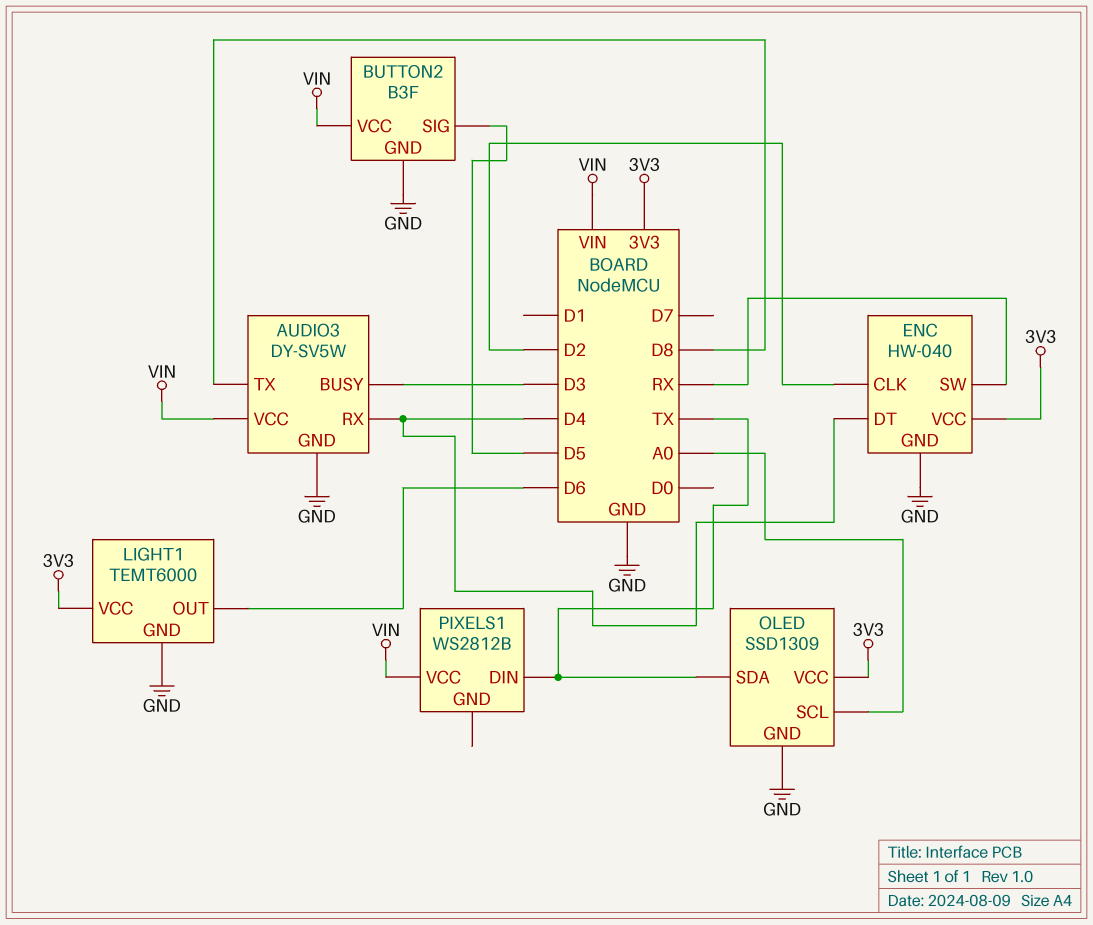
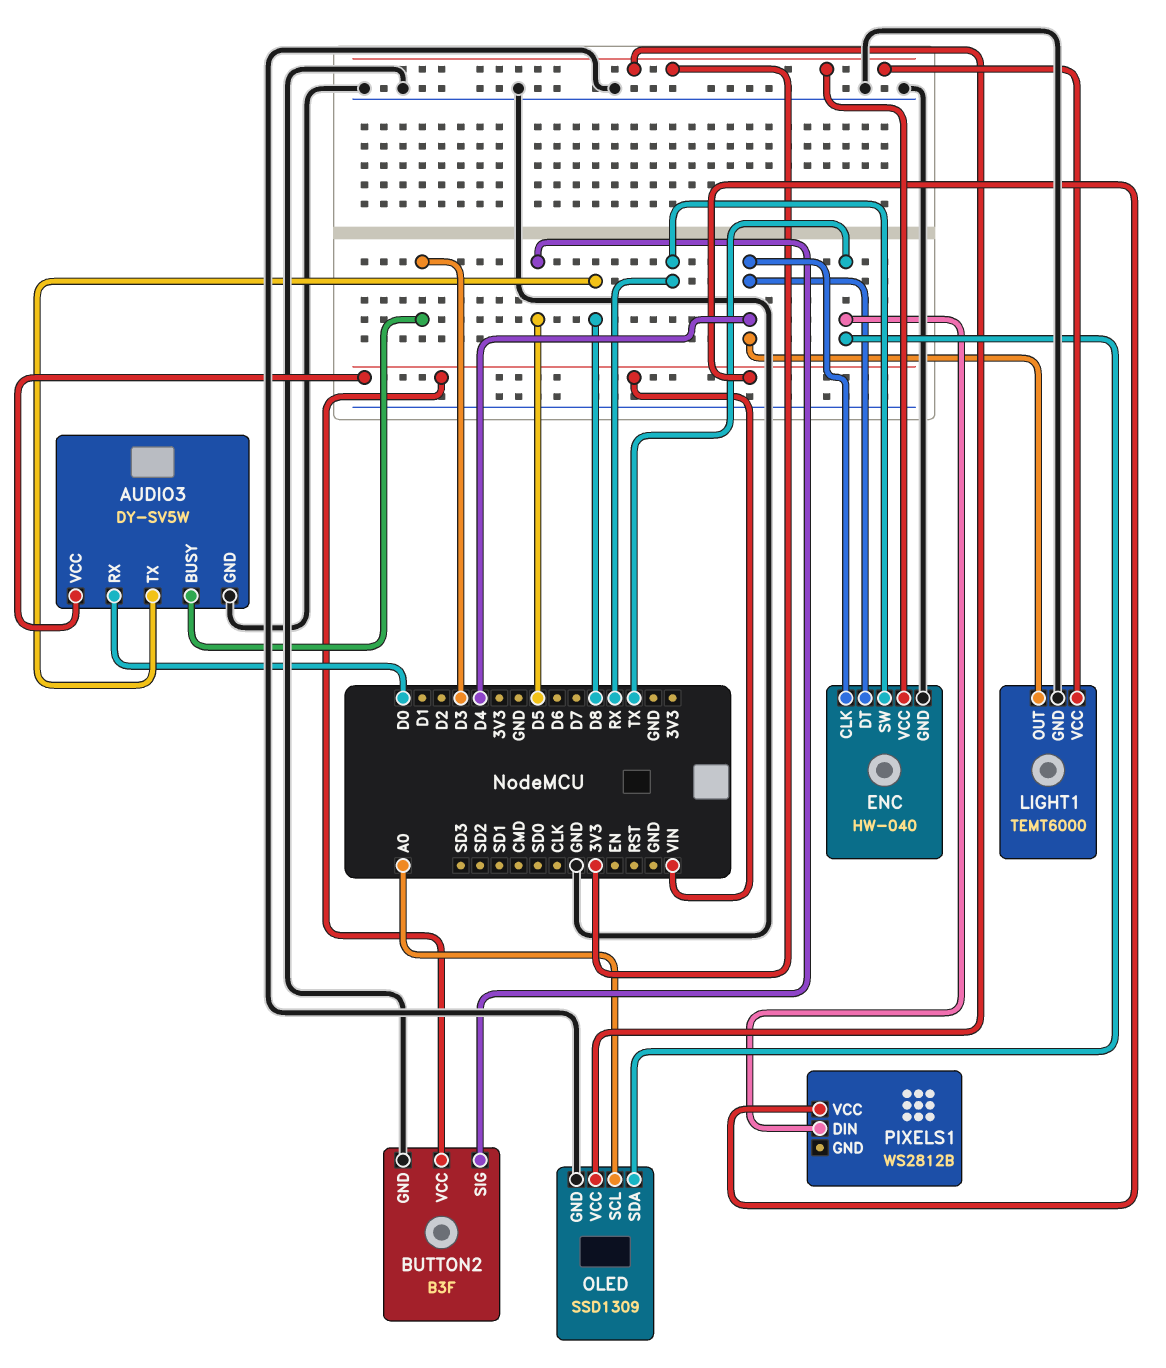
AUDIO3 pin RX: D4 -> D0
ENC pin CLK: D2 -> D4
LIGHT1 pin OUT: D6 -> D4

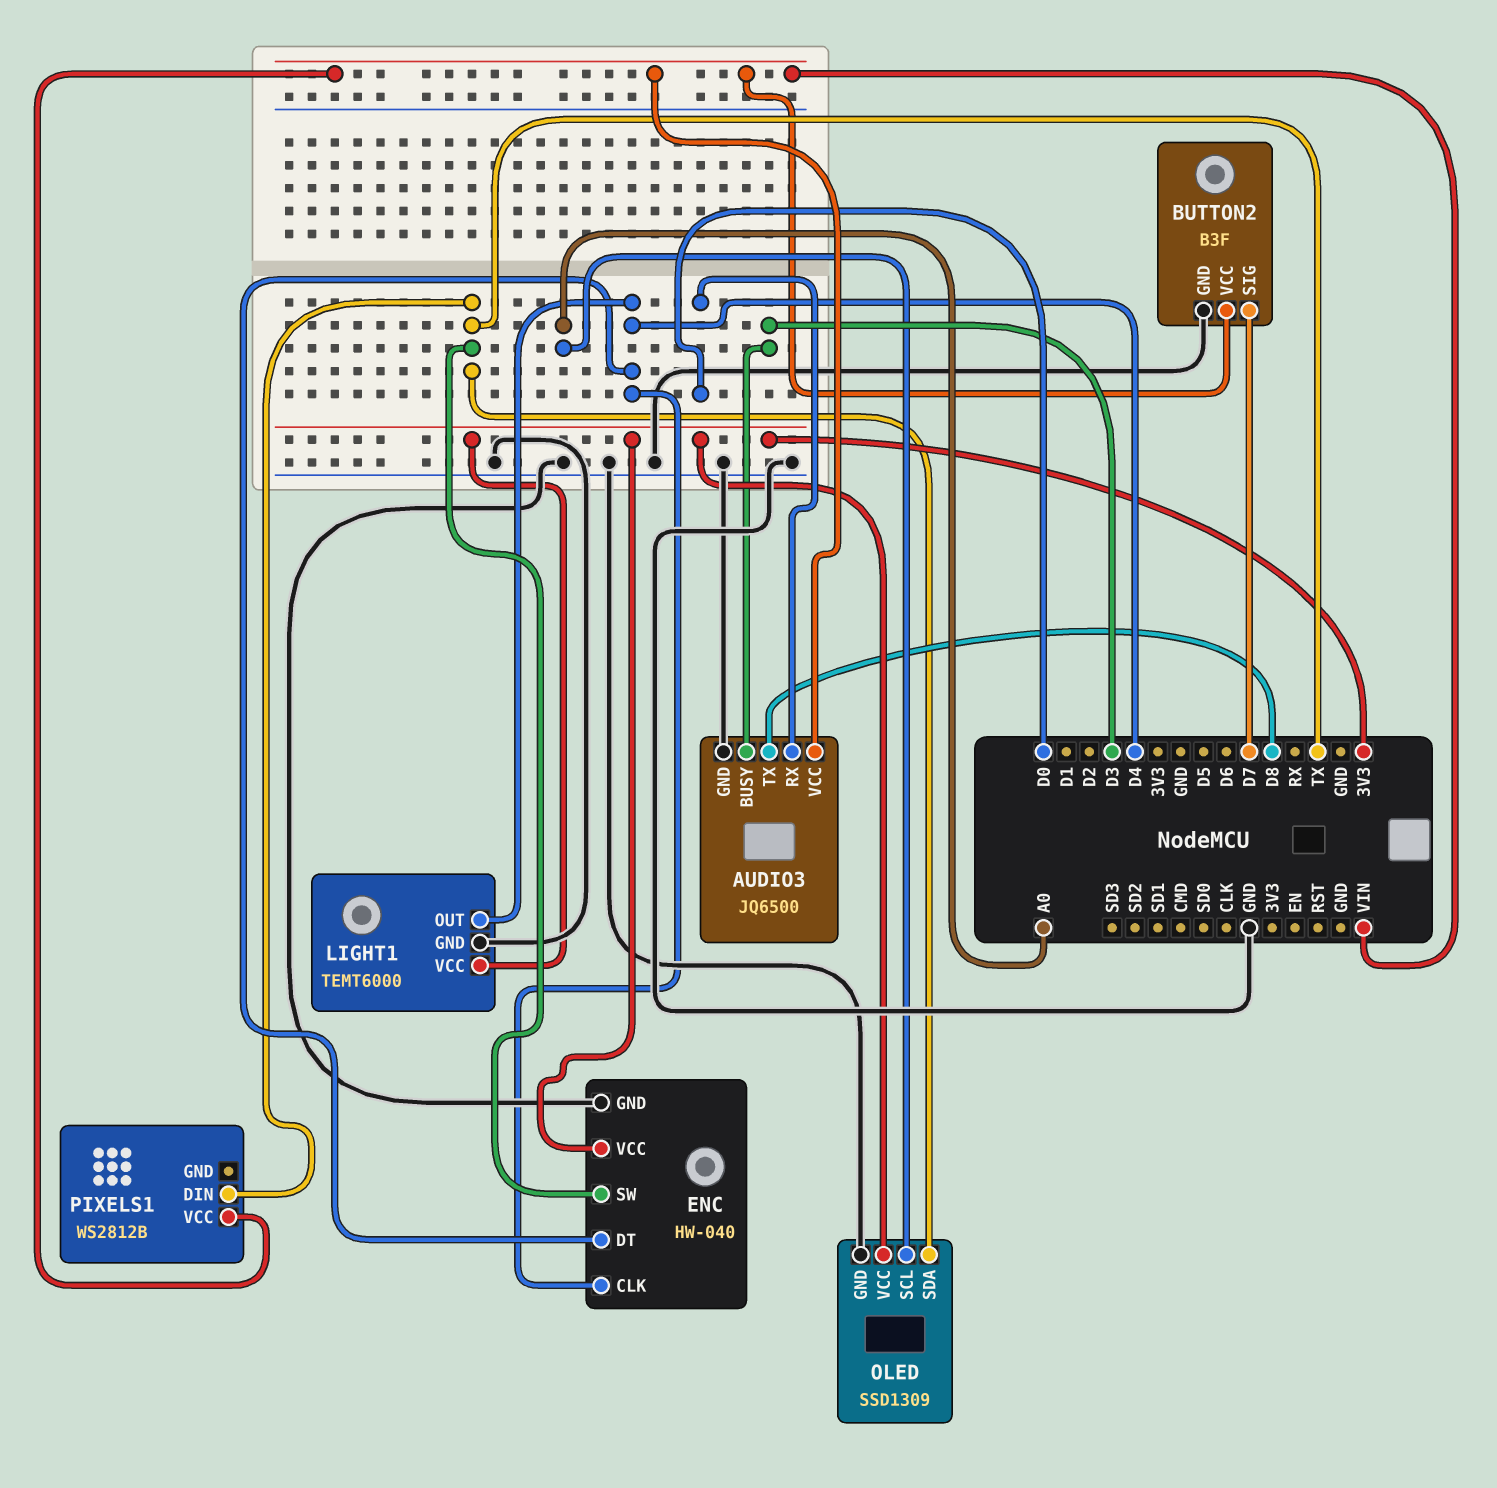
AUDIO3: DY-SV5W -> JQ6500
BUTTON2 pin SIG: D5 -> D7
ENC pin SW: RX -> TX

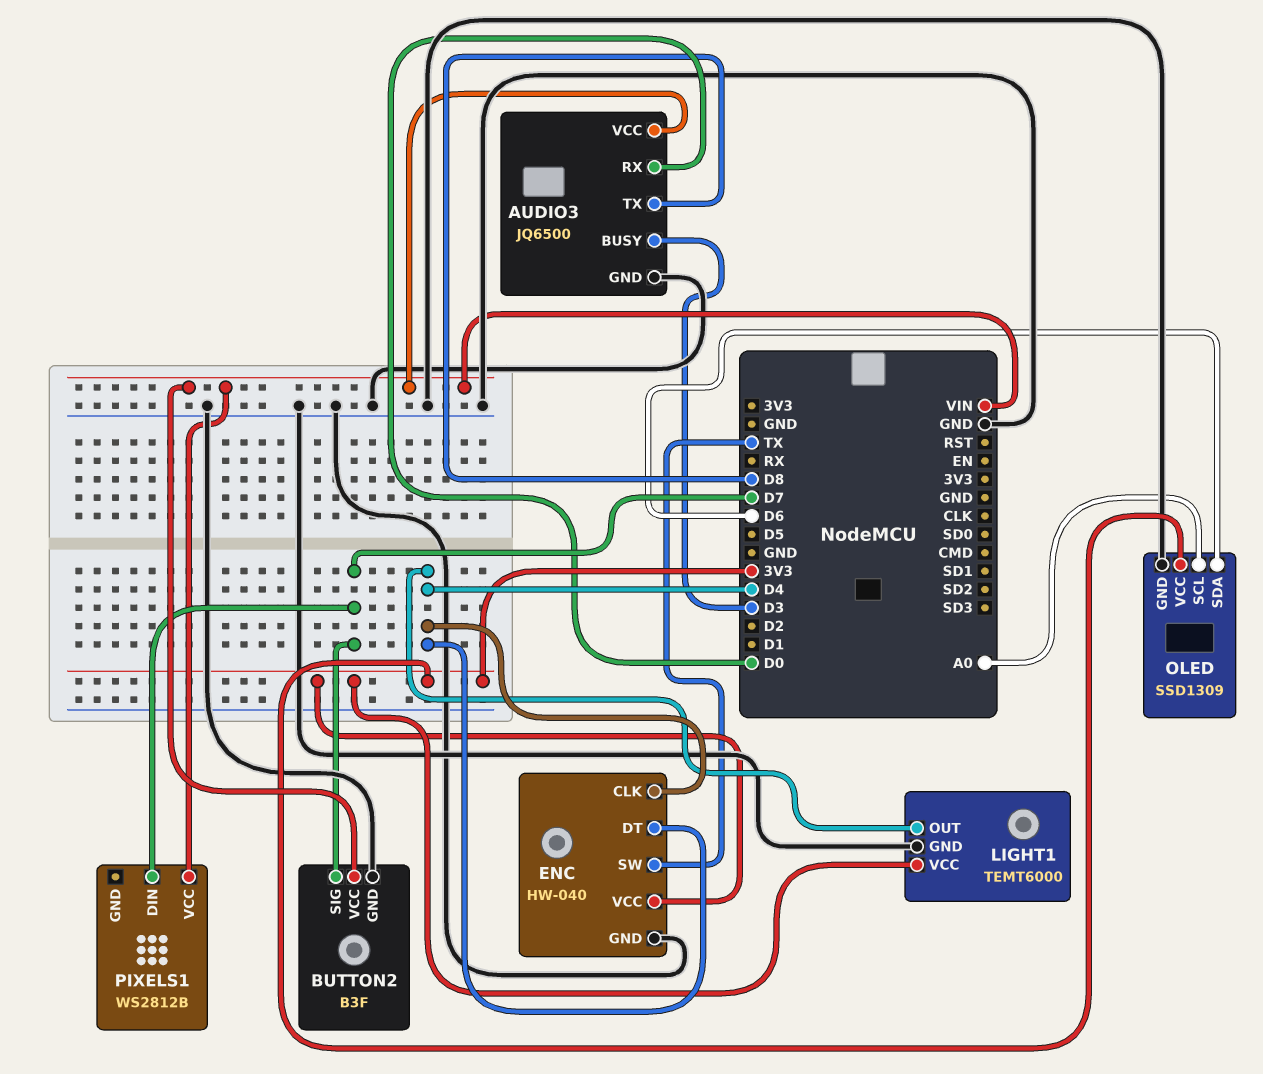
OLED pin SDA: TX -> D6
PIXELS1 pin DIN: TX -> D7

